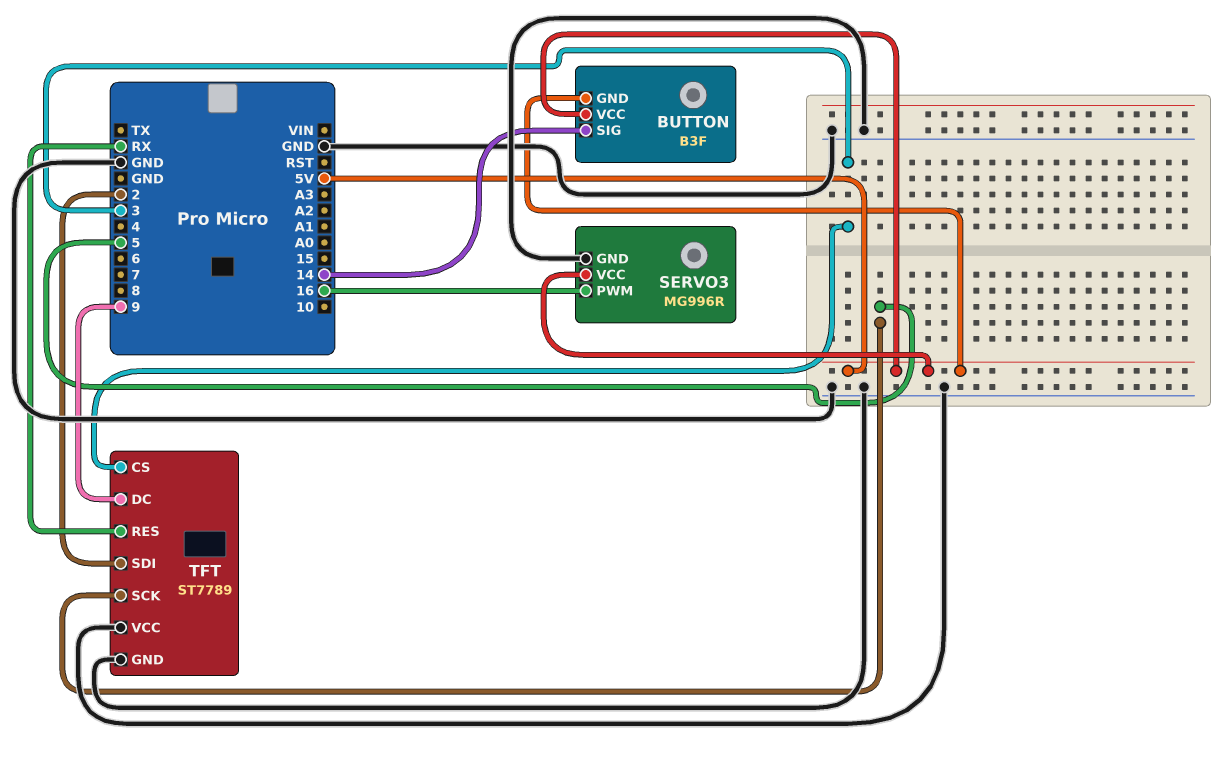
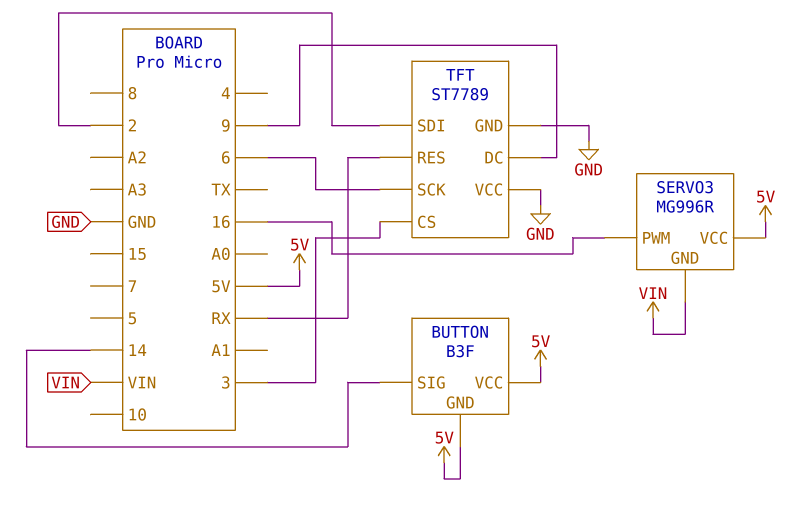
SERVO3 pin GND: GND -> VIN
TFT pin SCK: 5 -> 6

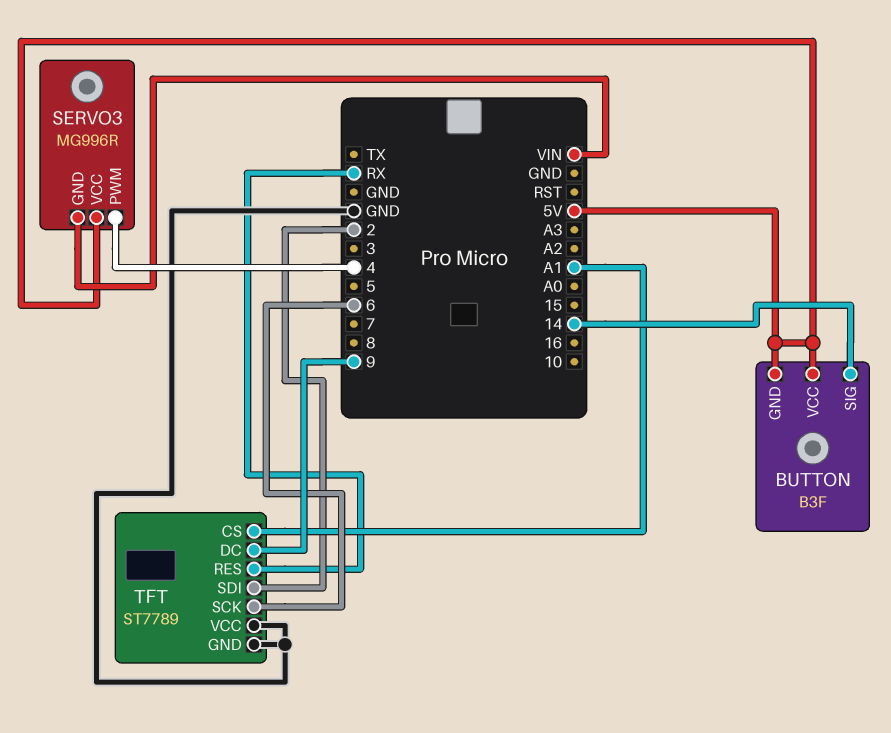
SERVO3 pin PWM: 16 -> 4
TFT pin CS: 3 -> A1

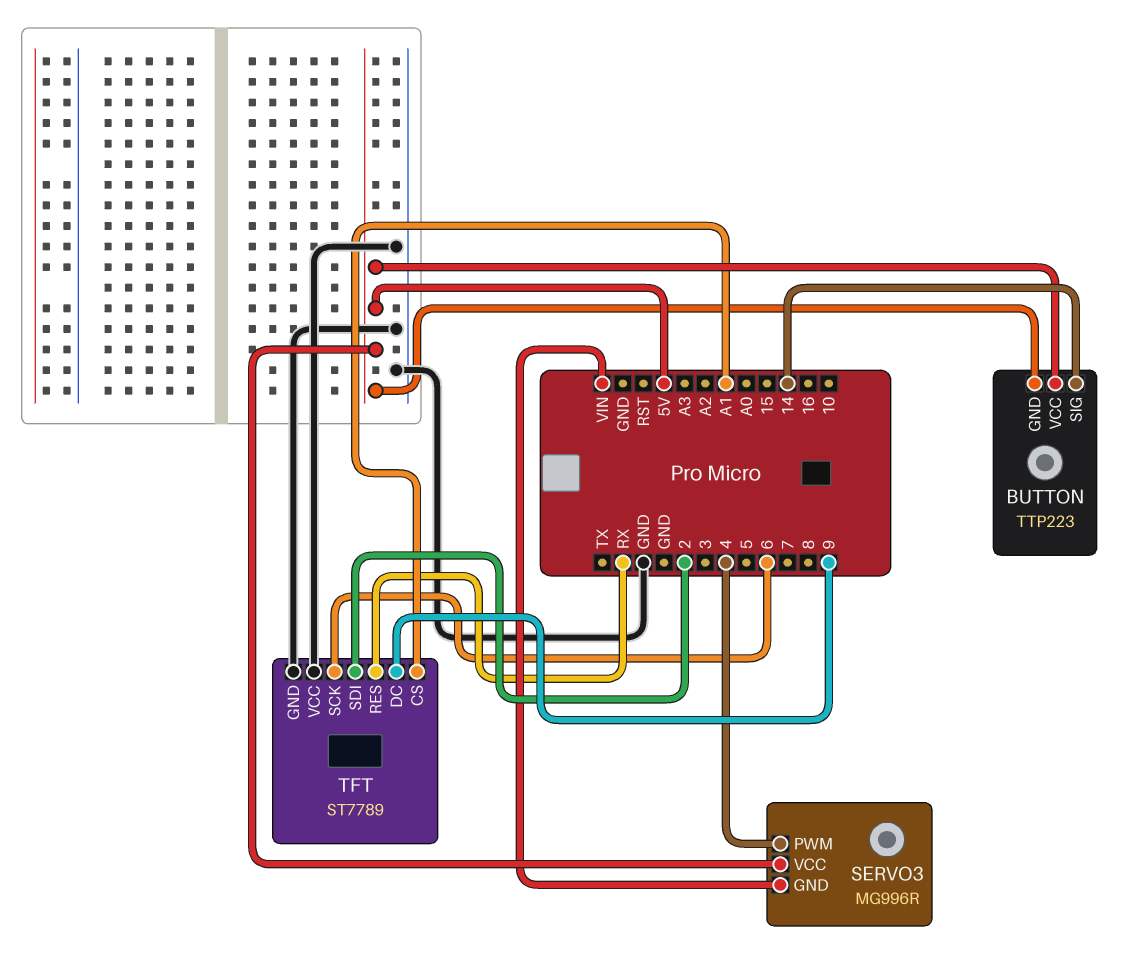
BUTTON: B3F -> TTP223

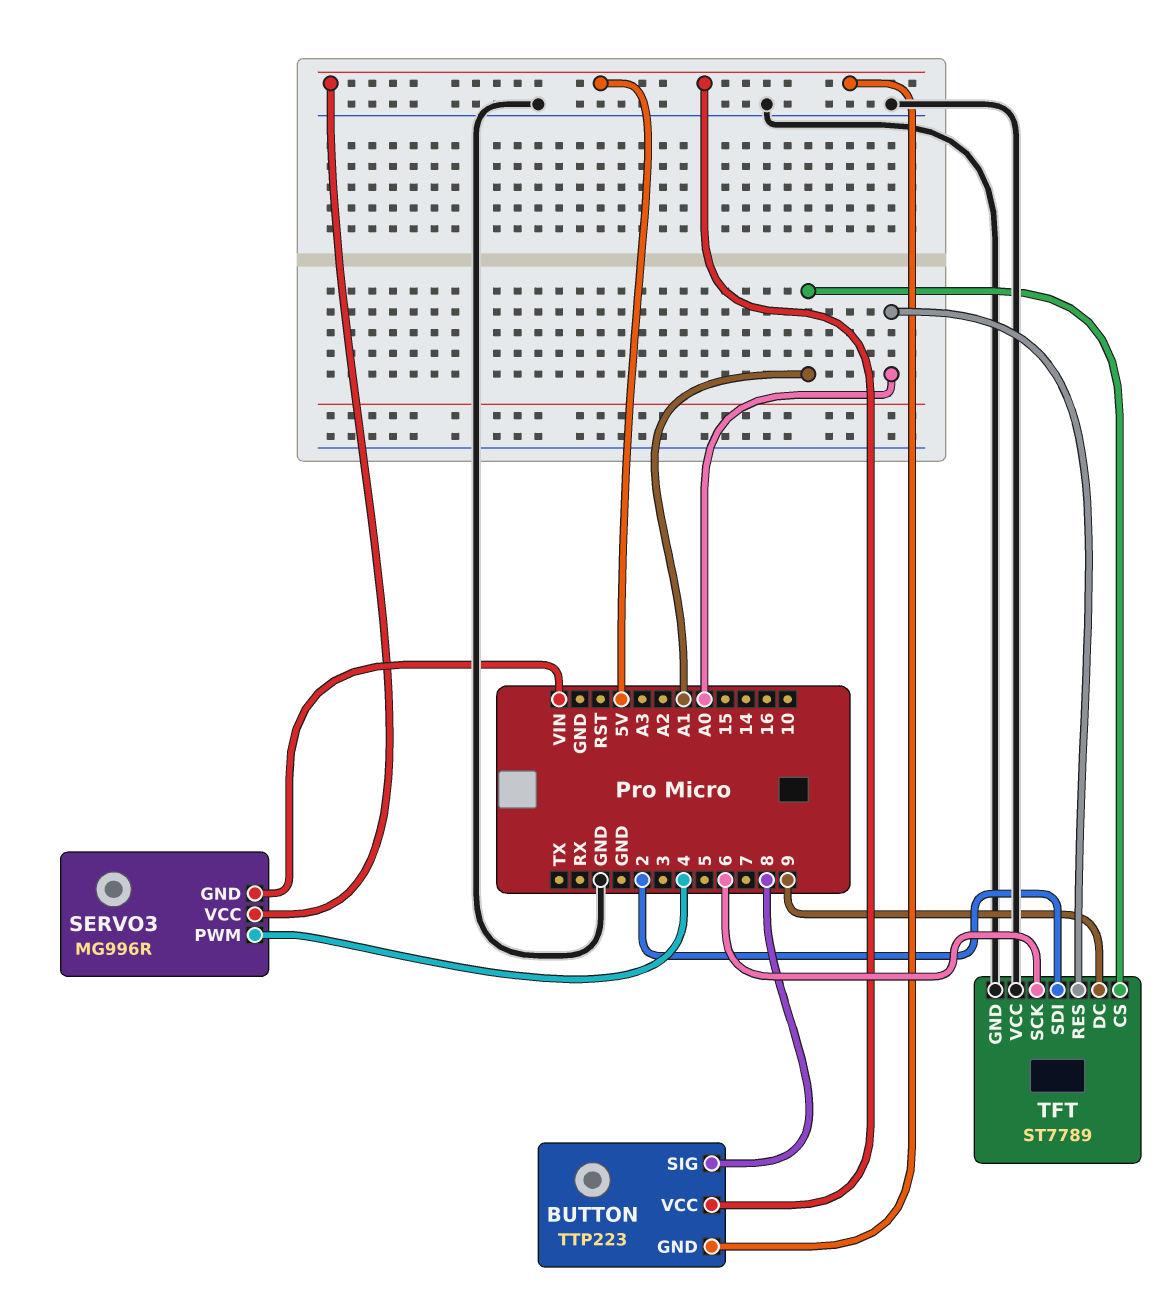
BUTTON pin SIG: 14 -> 8
TFT pin RES: RX -> A0

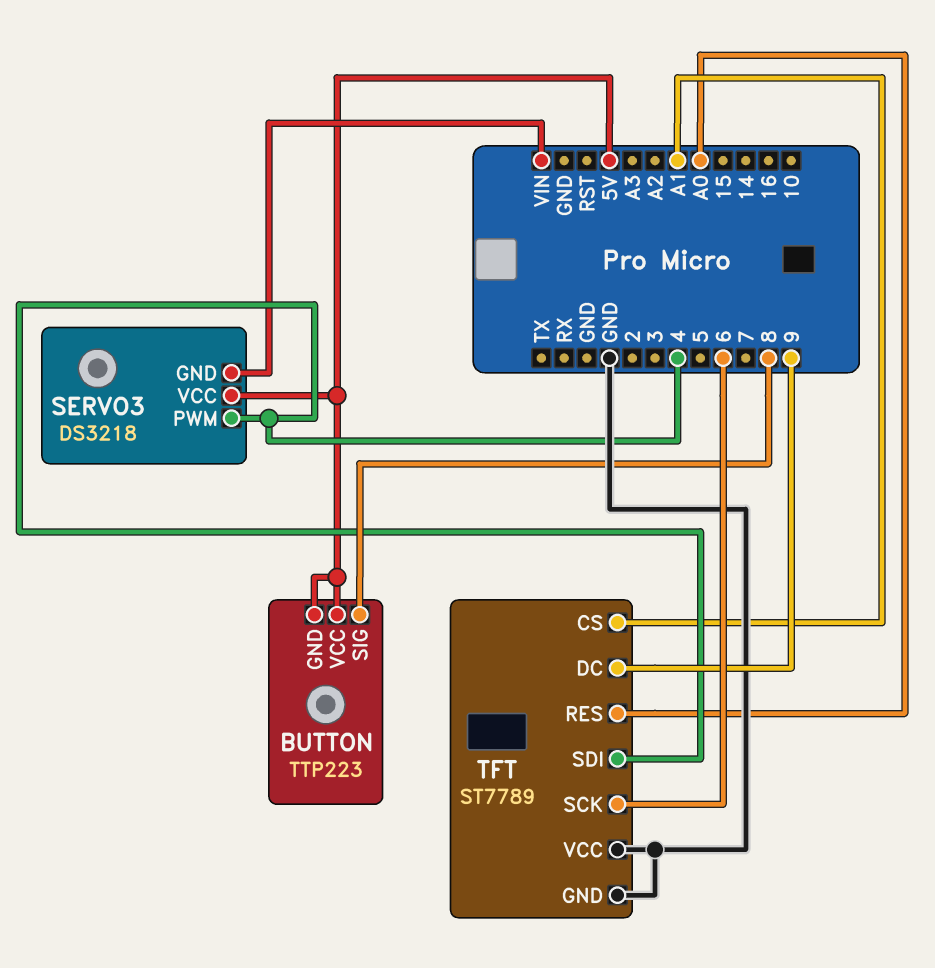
SERVO3: MG996R -> DS3218
TFT pin SDI: 2 -> 4

